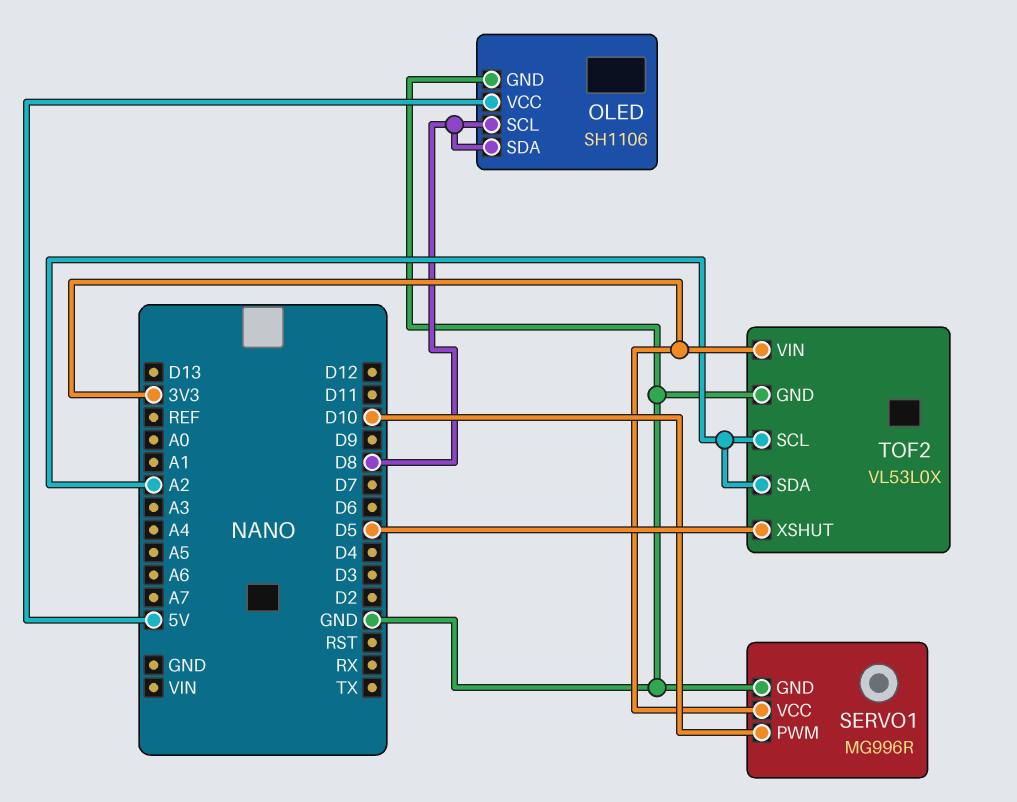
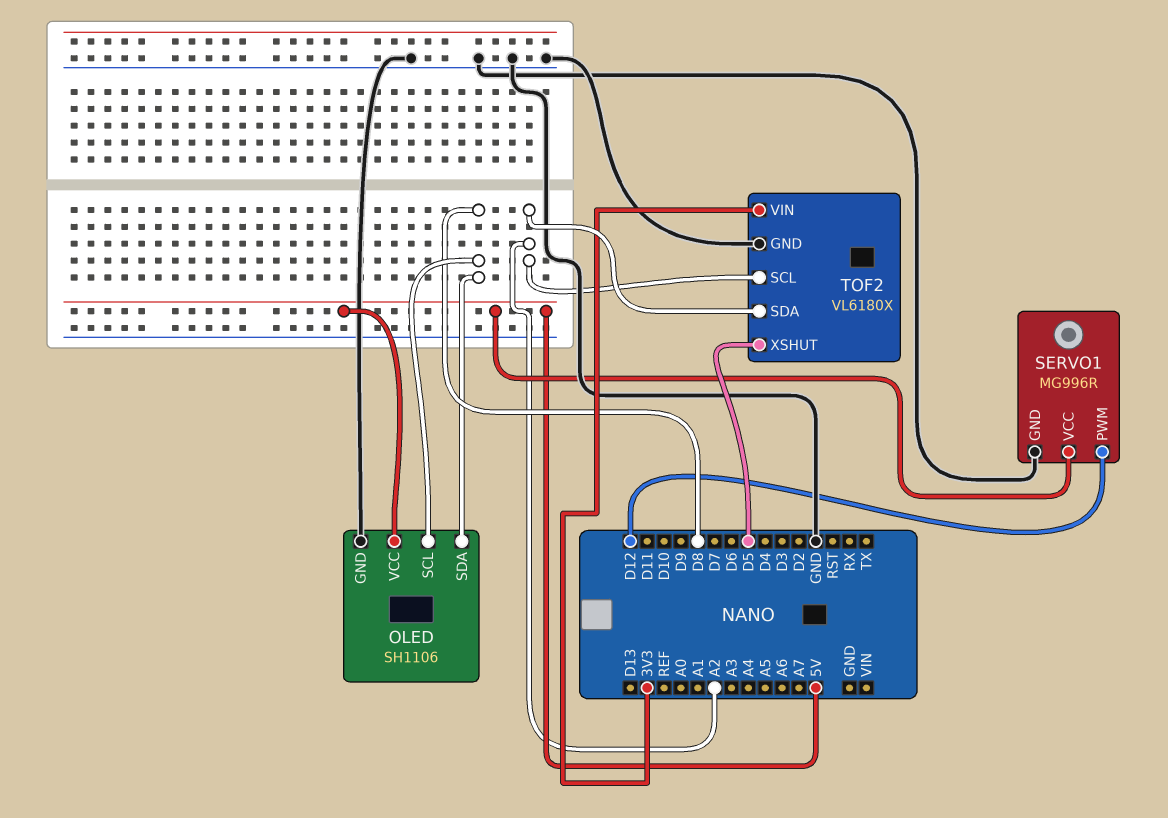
SERVO1 pin PWM: D10 -> D12
SERVO1 pin VCC: 3V3 -> 5V
TOF2: VL53L0X -> VL6180X

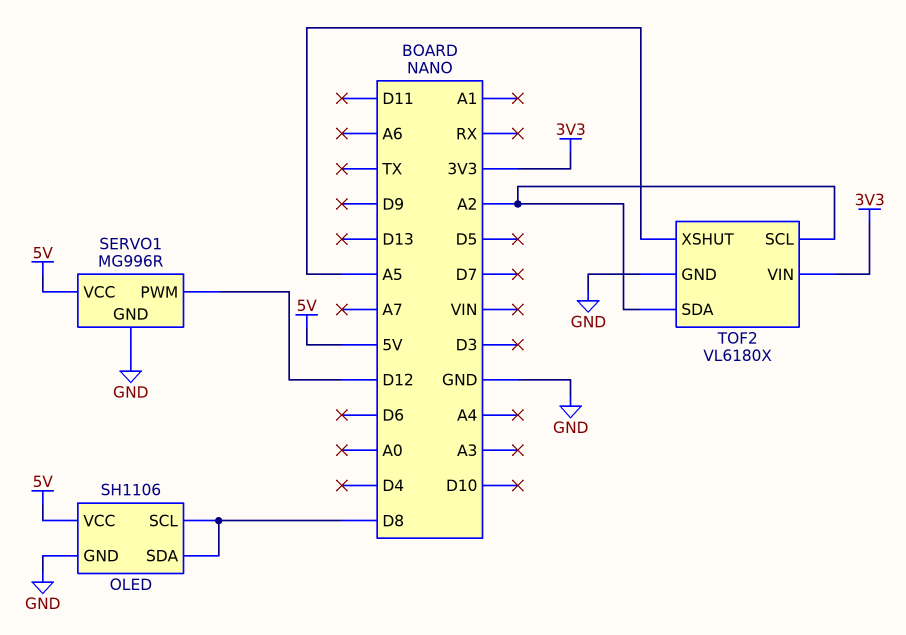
TOF2 pin XSHUT: D5 -> A5

